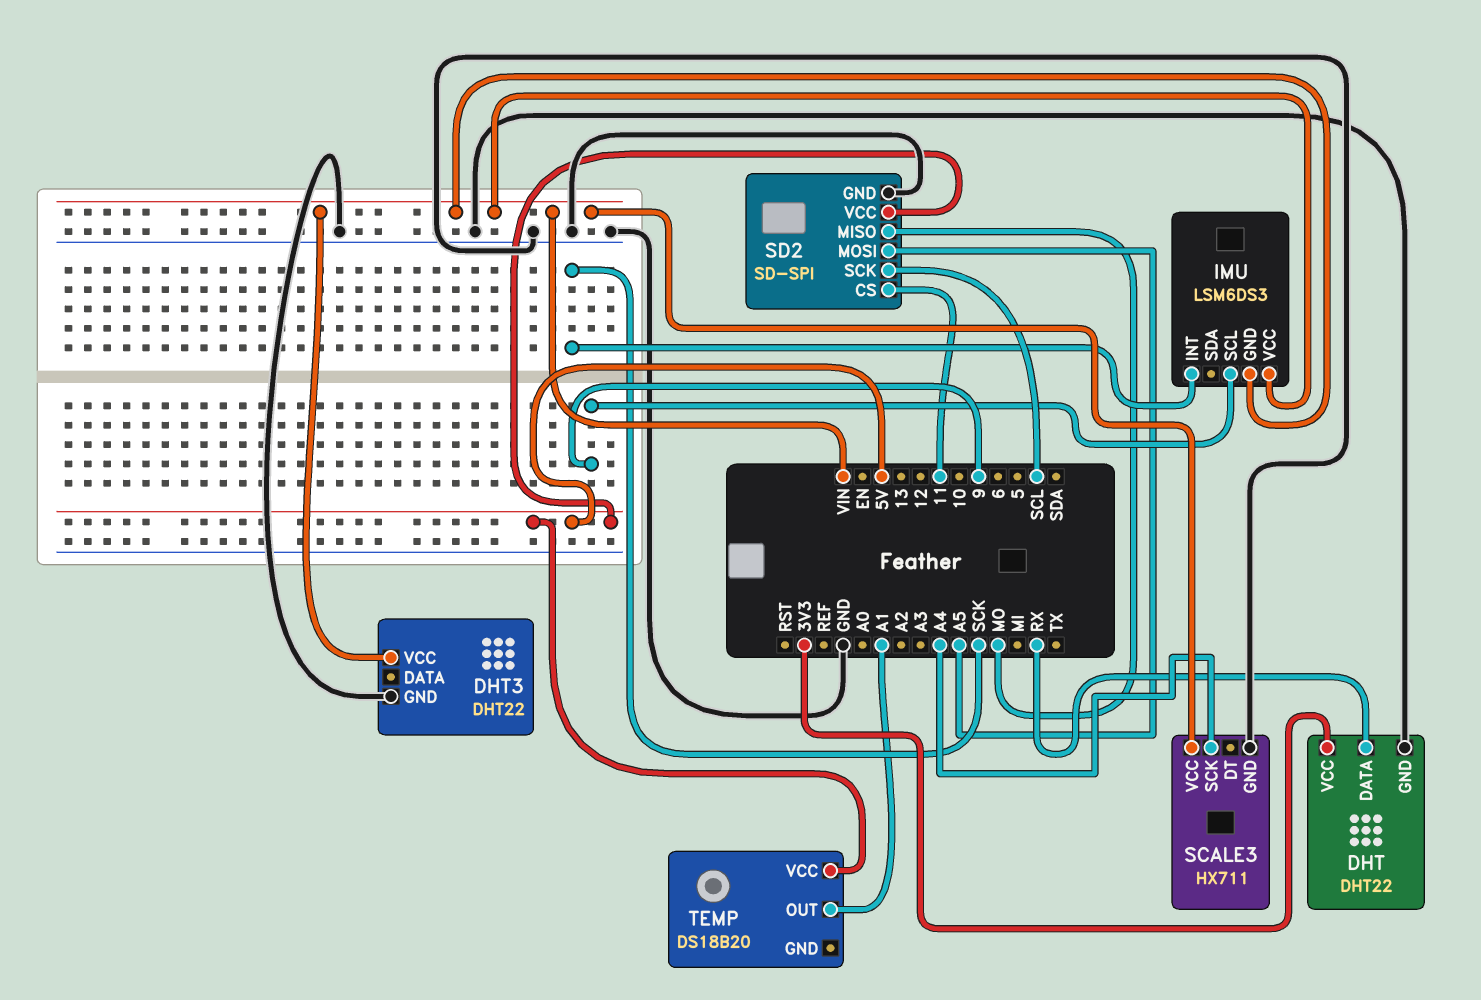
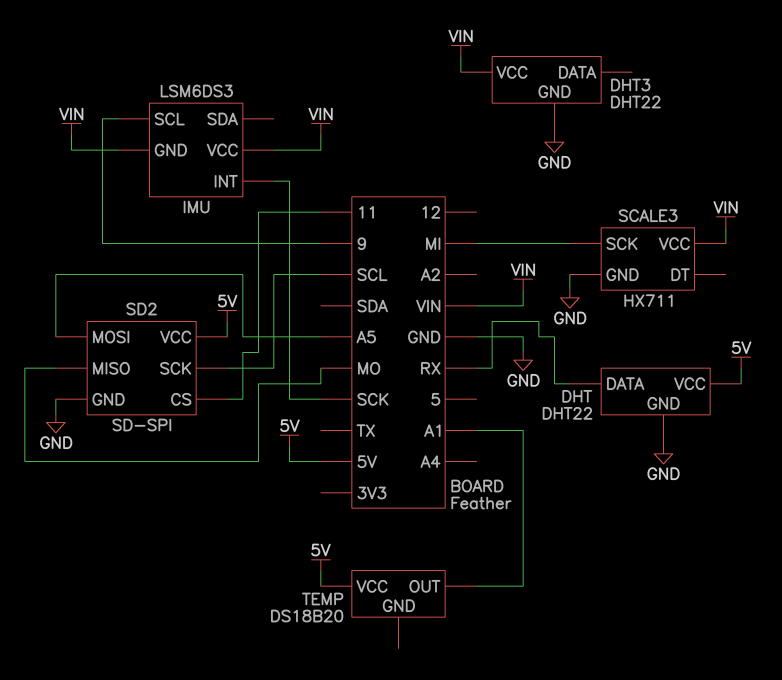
DHT pin VCC: 3V3 -> 5V
SCALE3 pin SCK: A4 -> MI

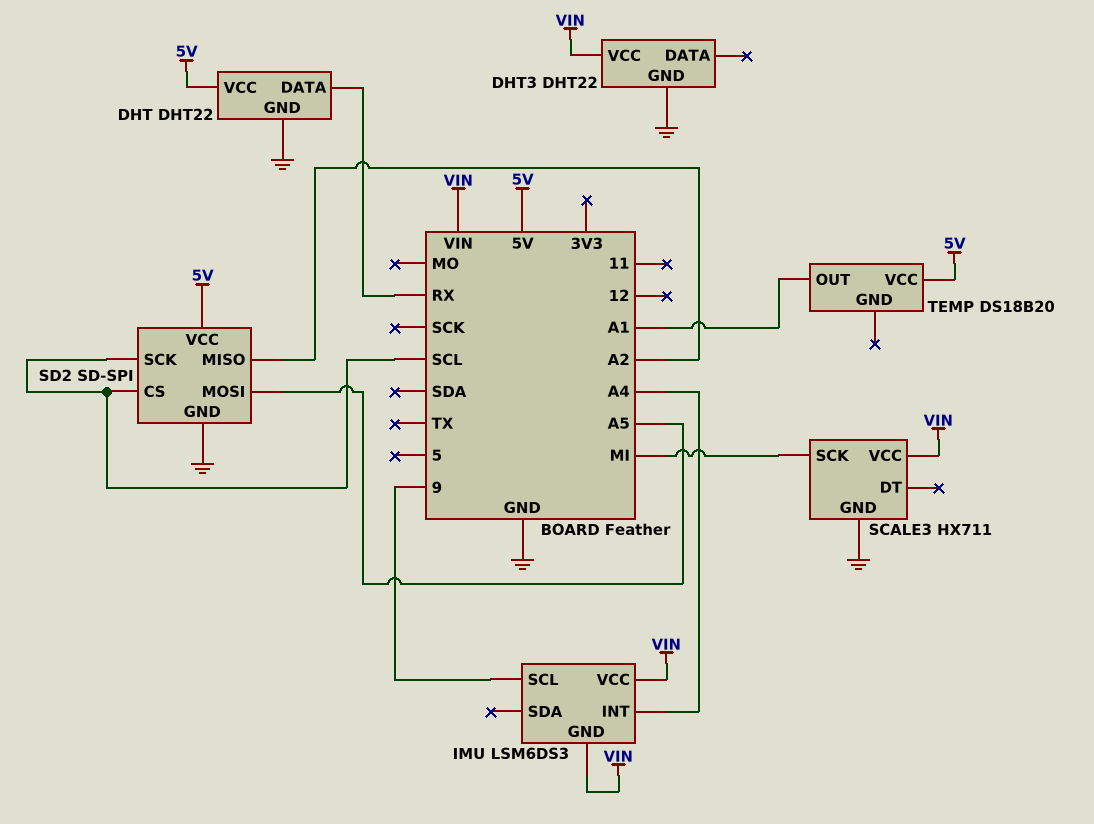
IMU pin INT: SCK -> A4
SD2 pin CS: 11 -> SCL
SD2 pin MISO: MO -> A2

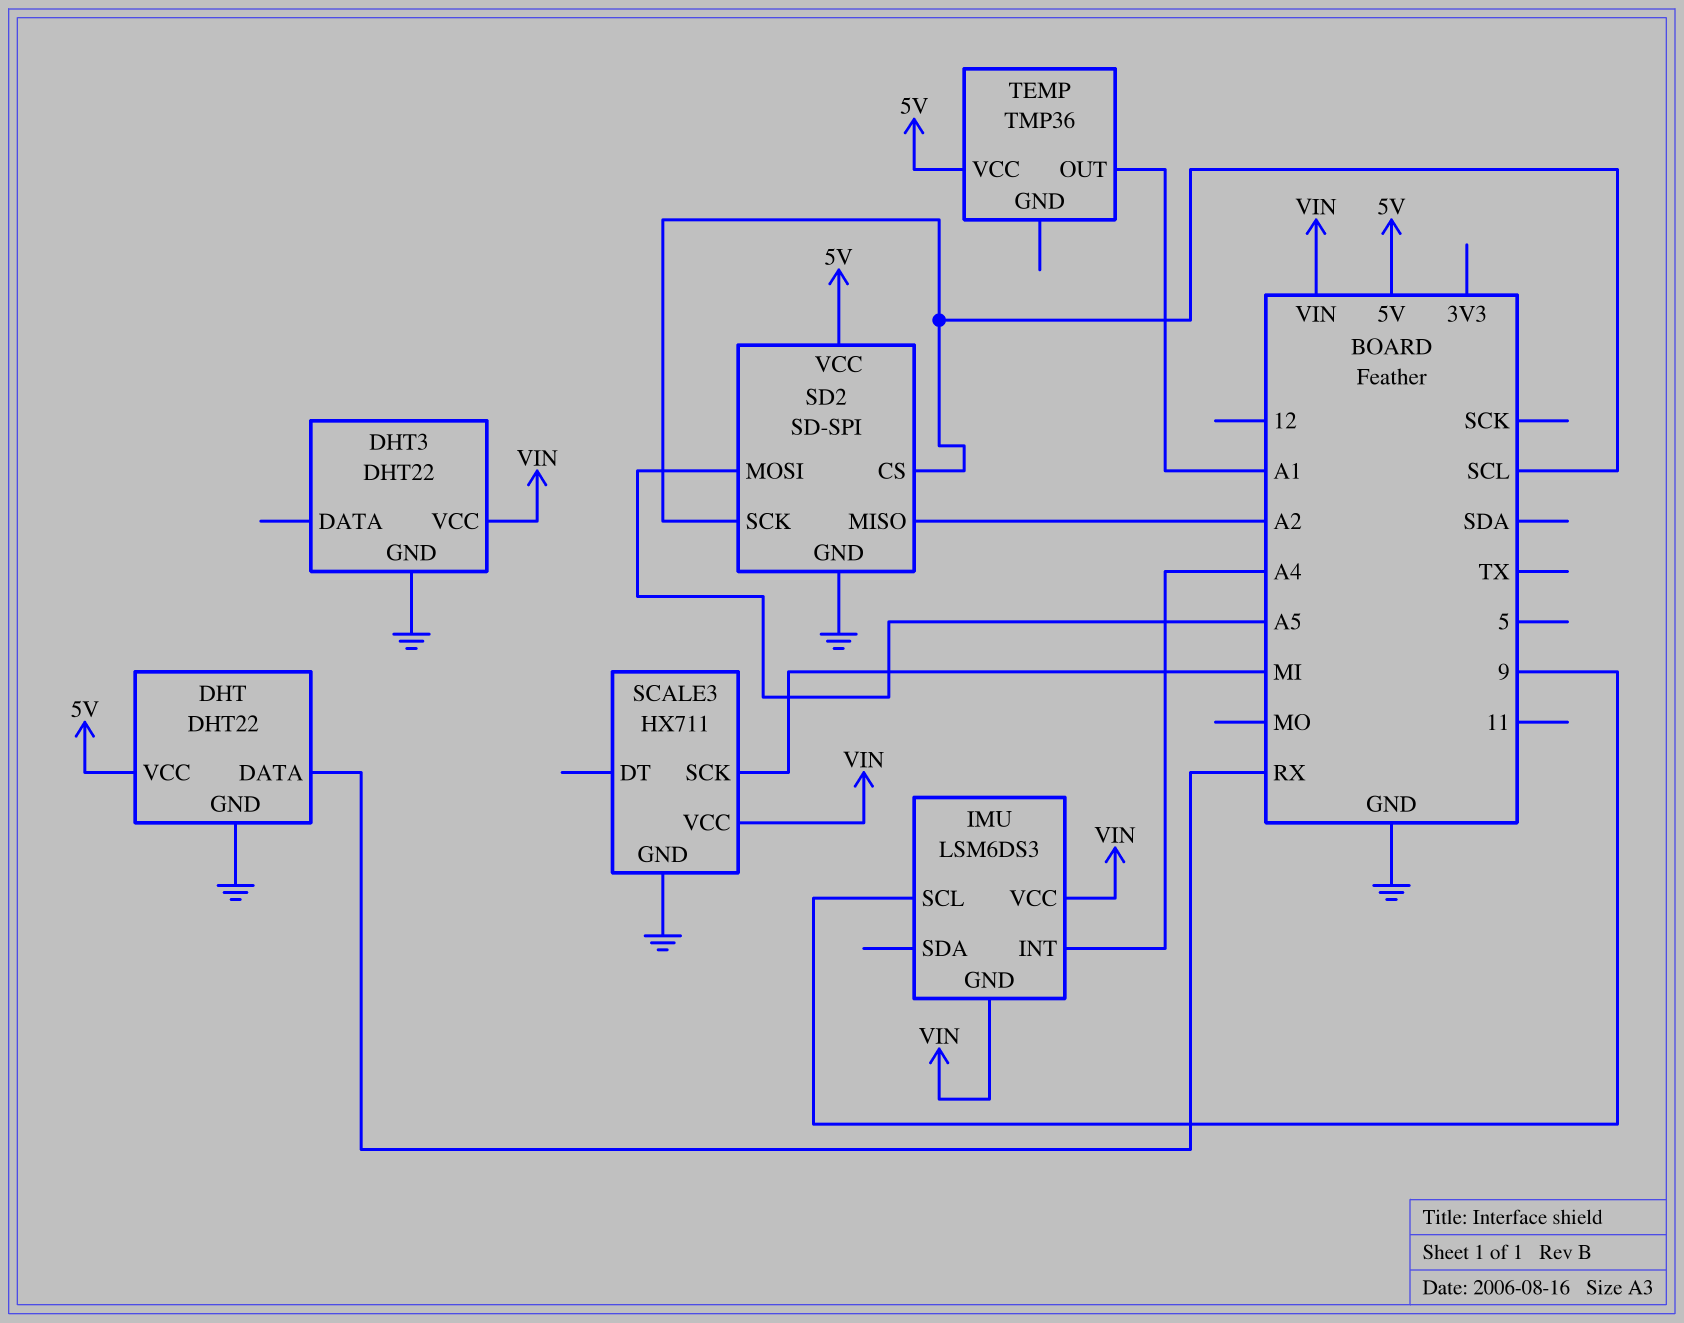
TEMP: DS18B20 -> TMP36

